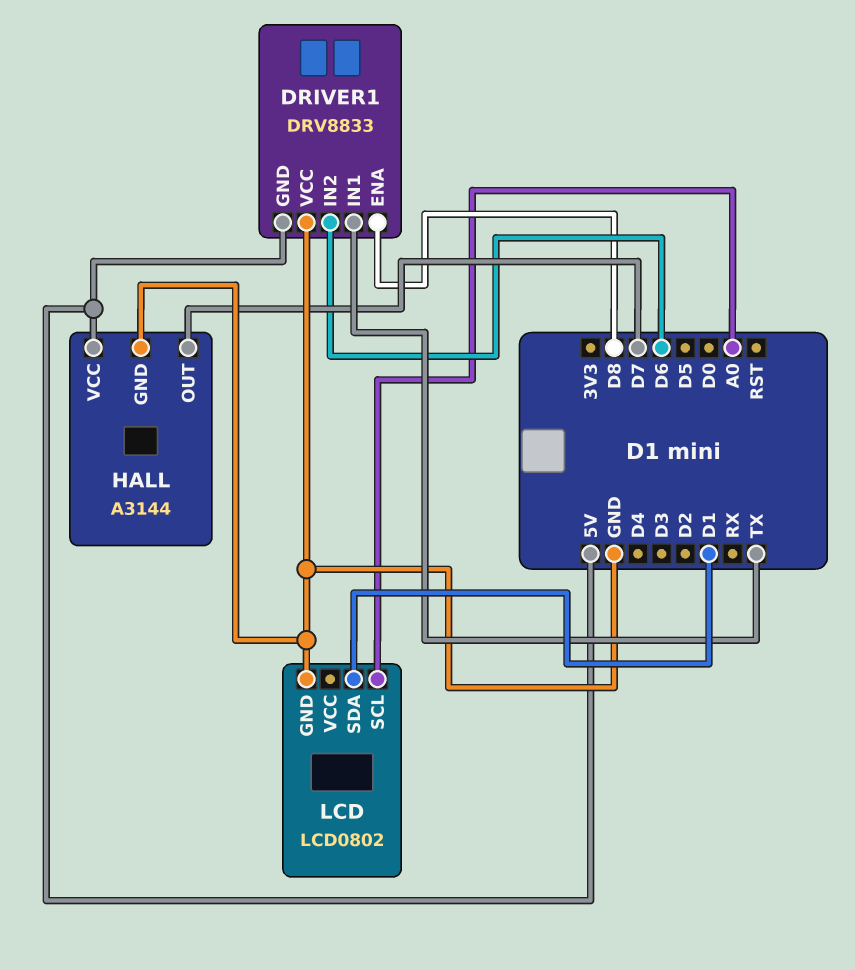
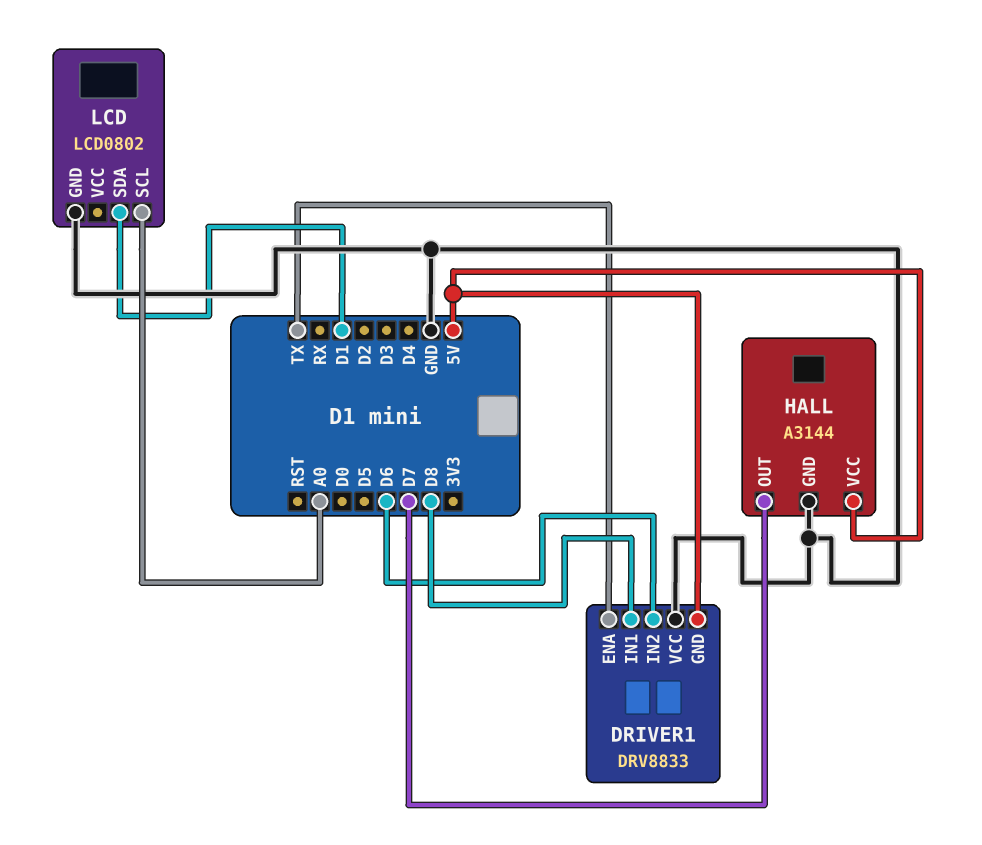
DRIVER1 pin ENA: D8 -> TX
DRIVER1 pin IN1: TX -> D8

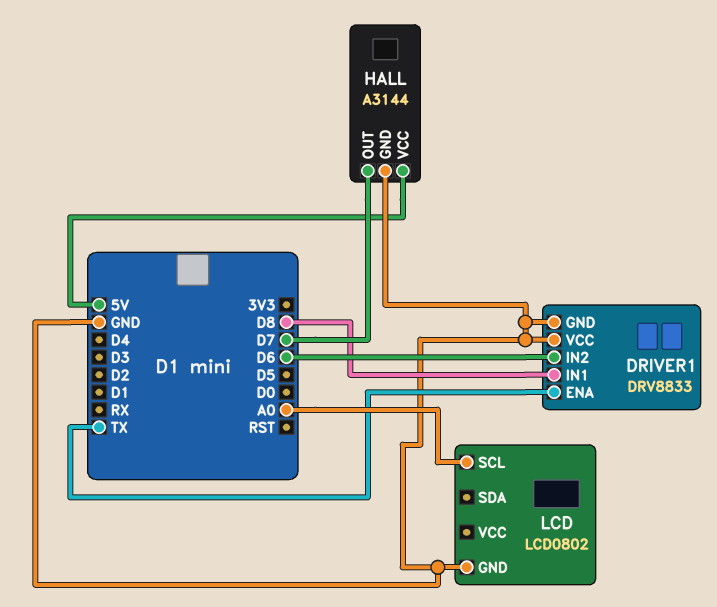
DRIVER1 pin GND: 5V -> GND
LCD pin SDA: D1 -> none

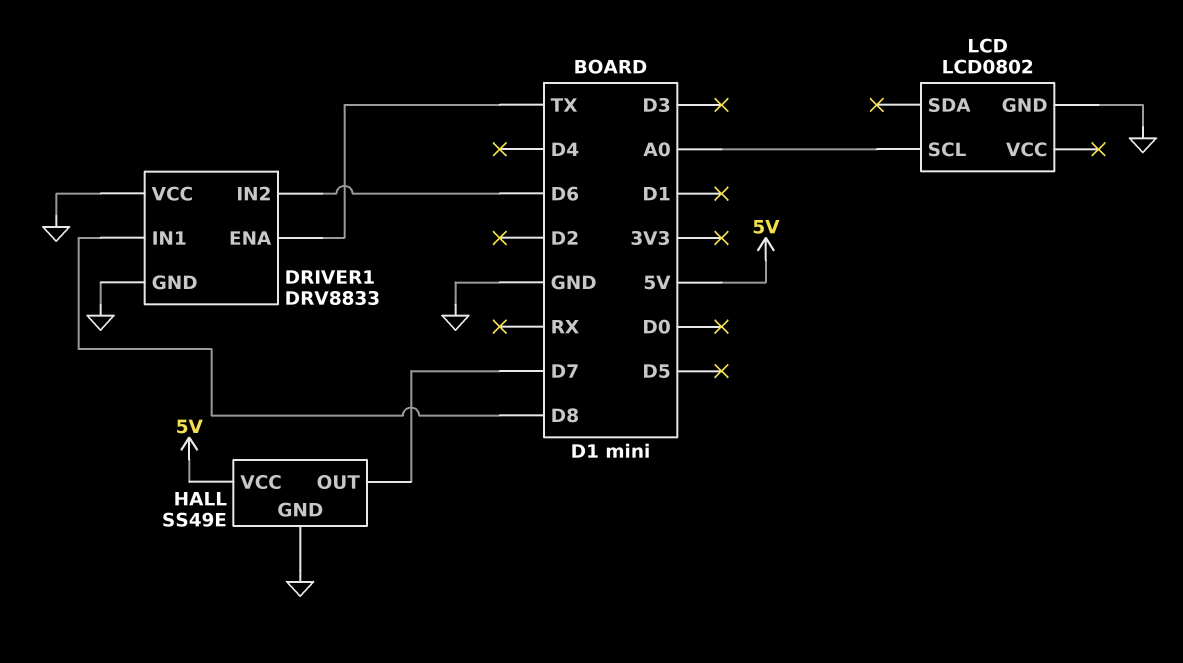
HALL: A3144 -> SS49E

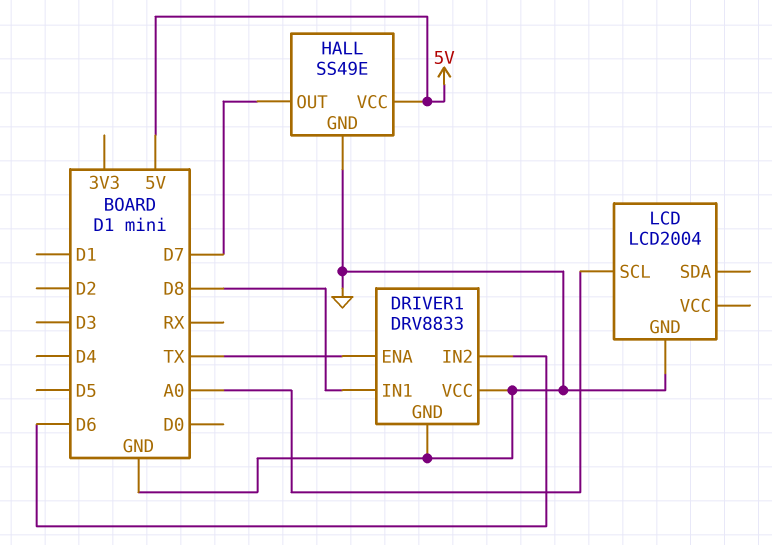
LCD: LCD0802 -> LCD2004

